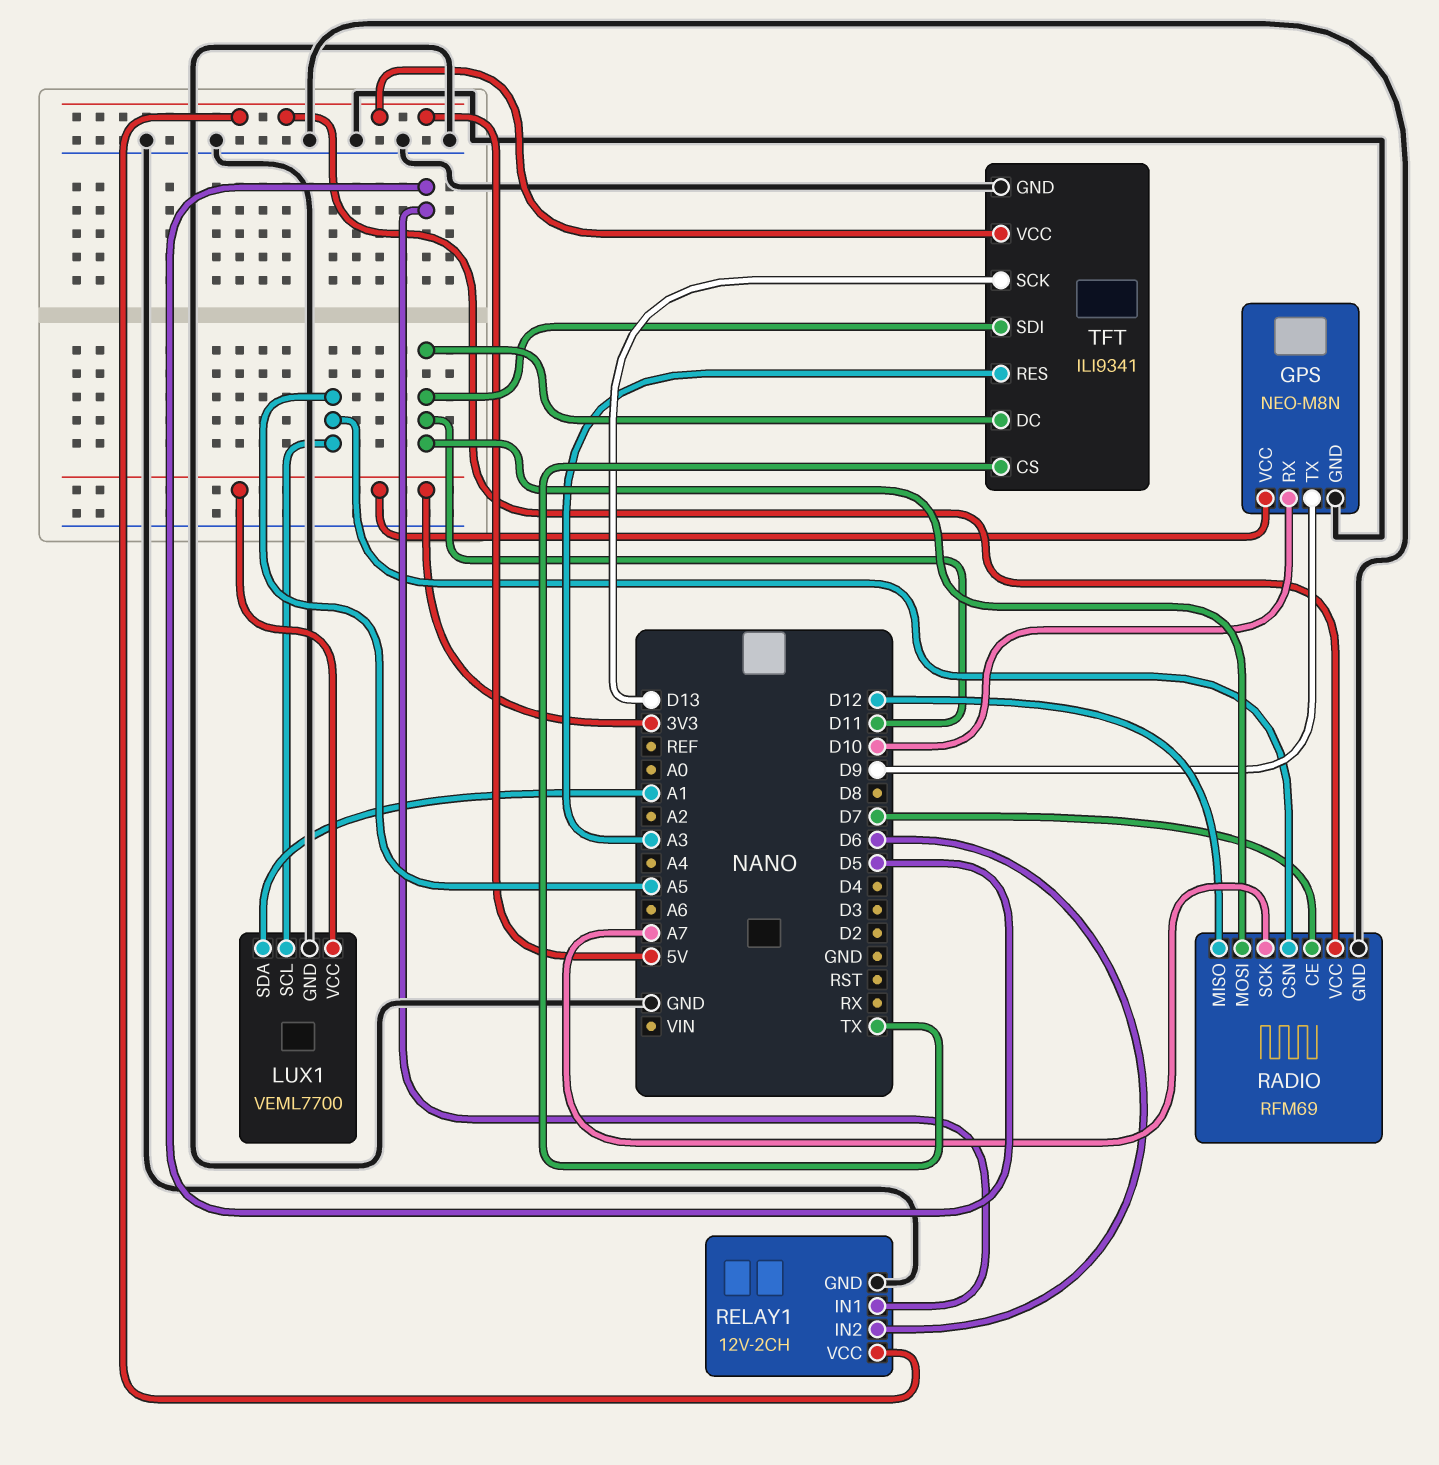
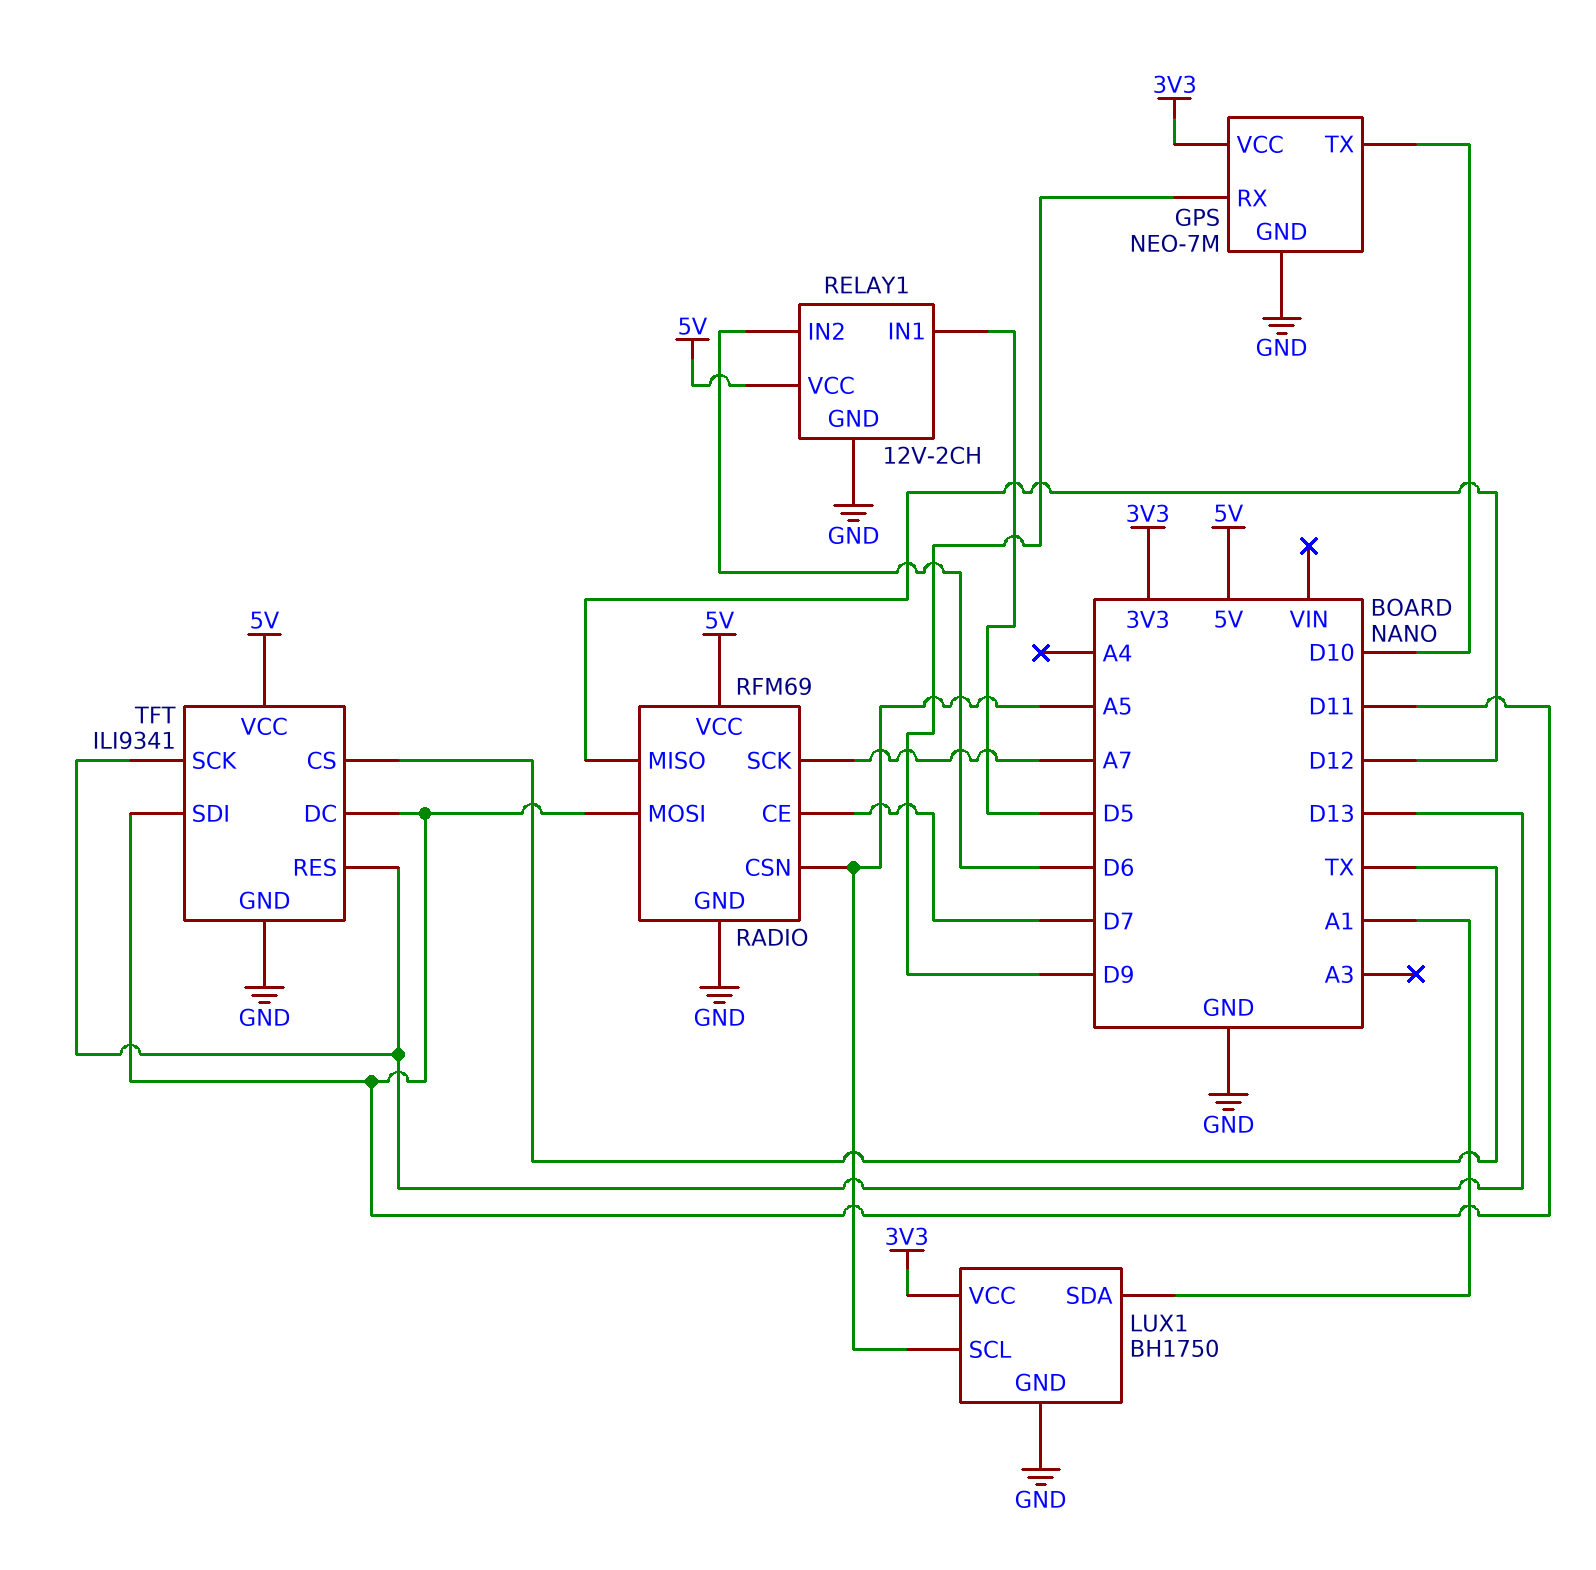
GPS: NEO-M8N -> NEO-7M
GPS pin RX: D10 -> D9
GPS pin TX: D9 -> D10
LUX1: VEML7700 -> BH1750
TFT pin RES: A3 -> D13

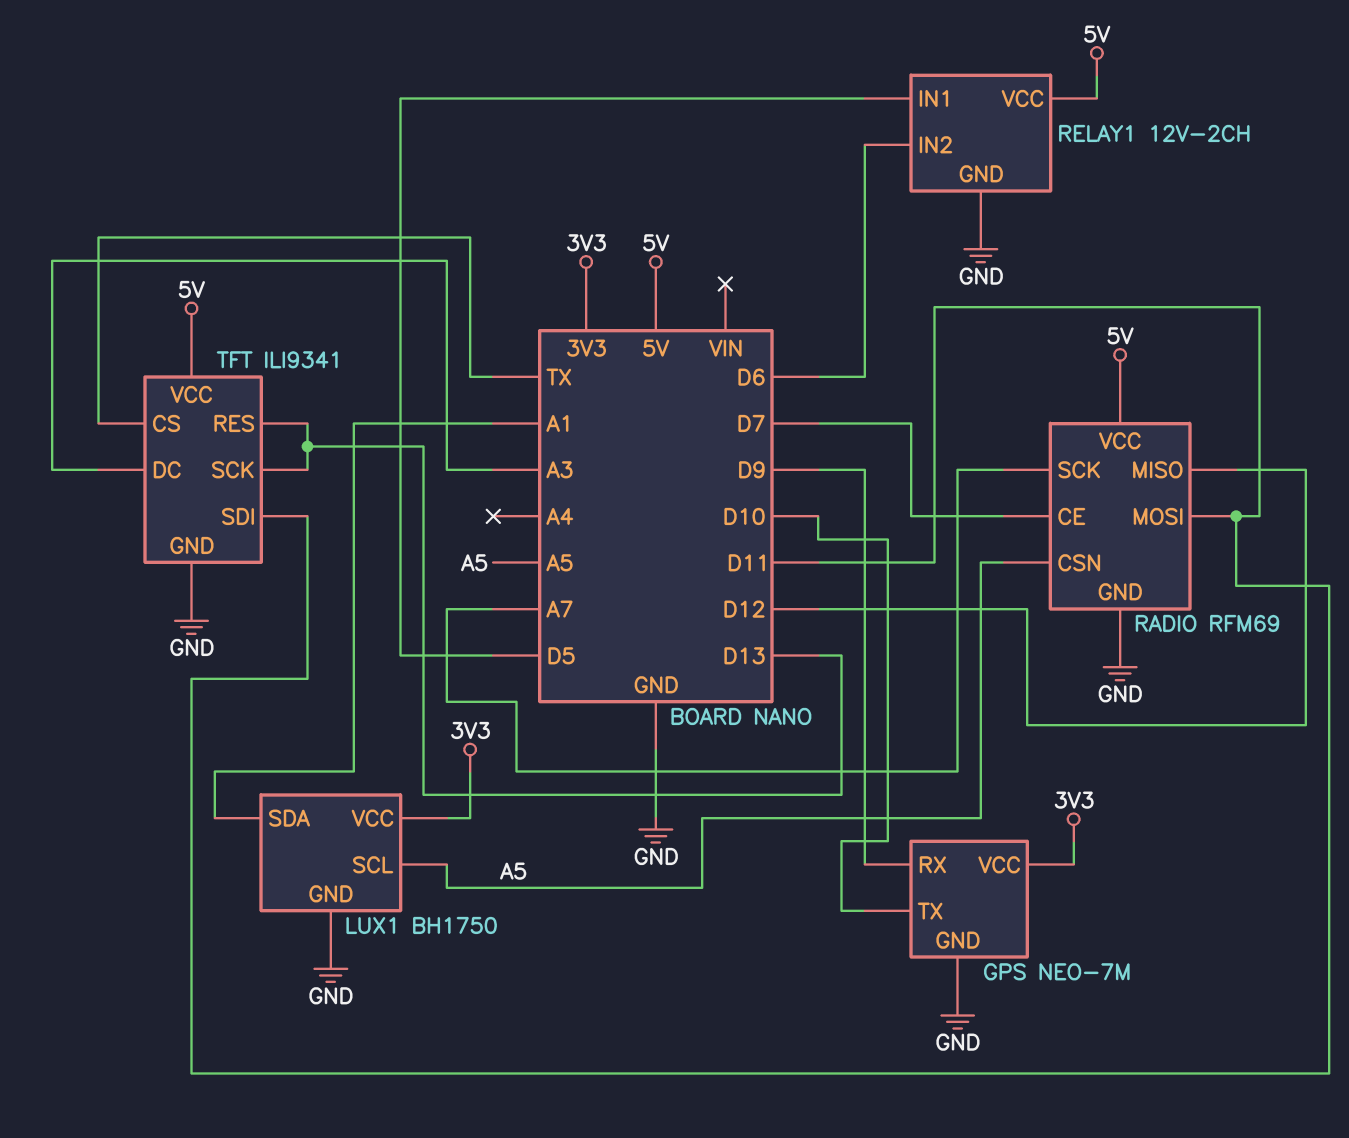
TFT pin DC: D11 -> A3

